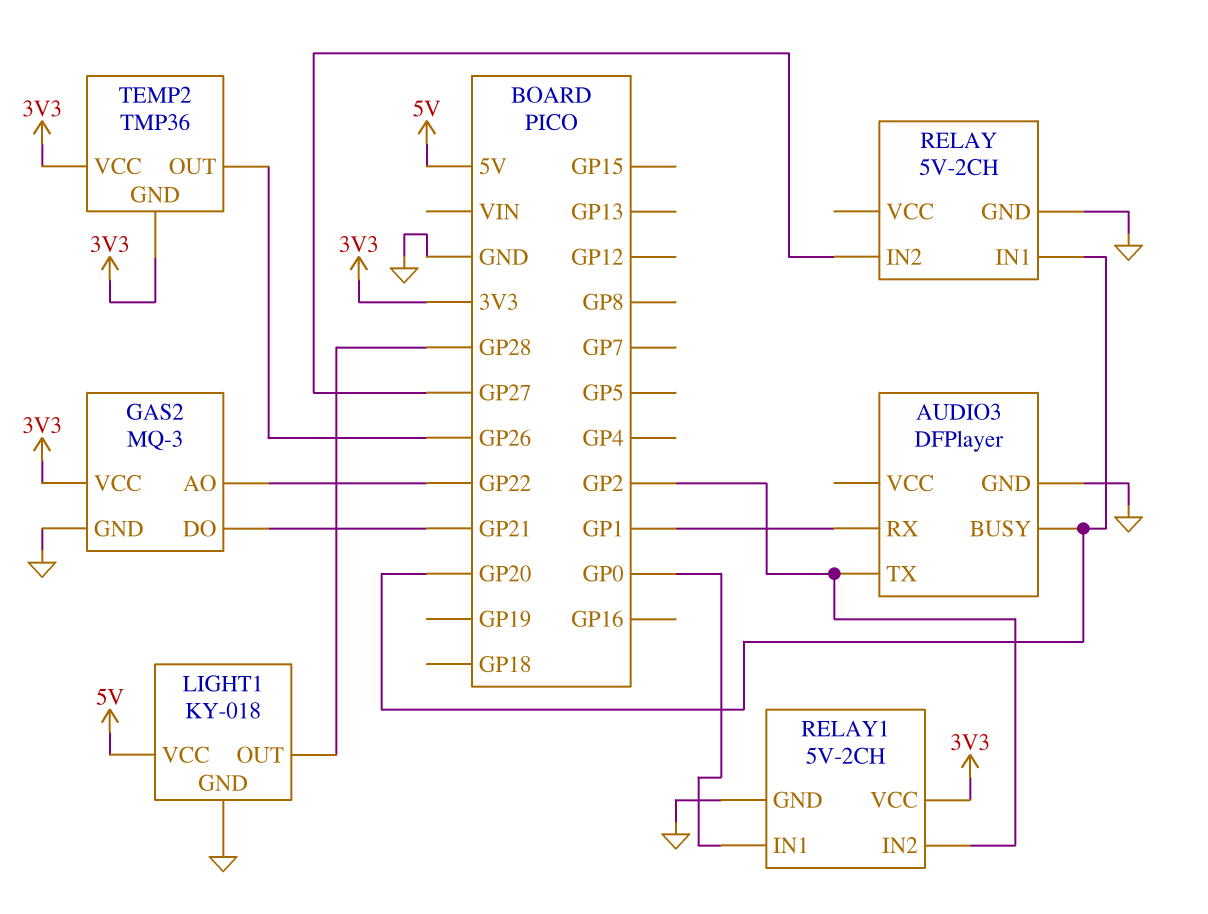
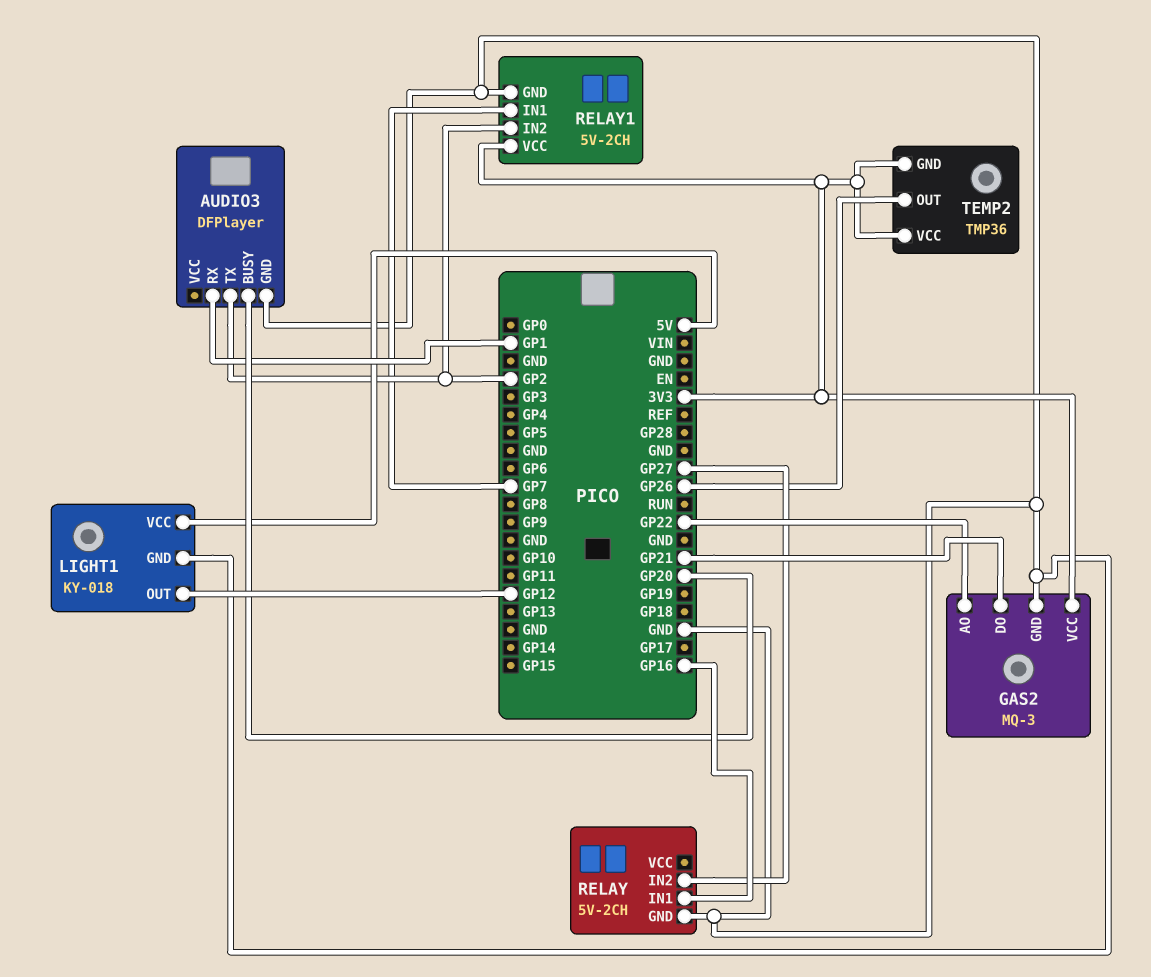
LIGHT1 pin OUT: GP28 -> GP12
RELAY pin IN1: GP20 -> GP16
RELAY1 pin IN1: GP0 -> GP7

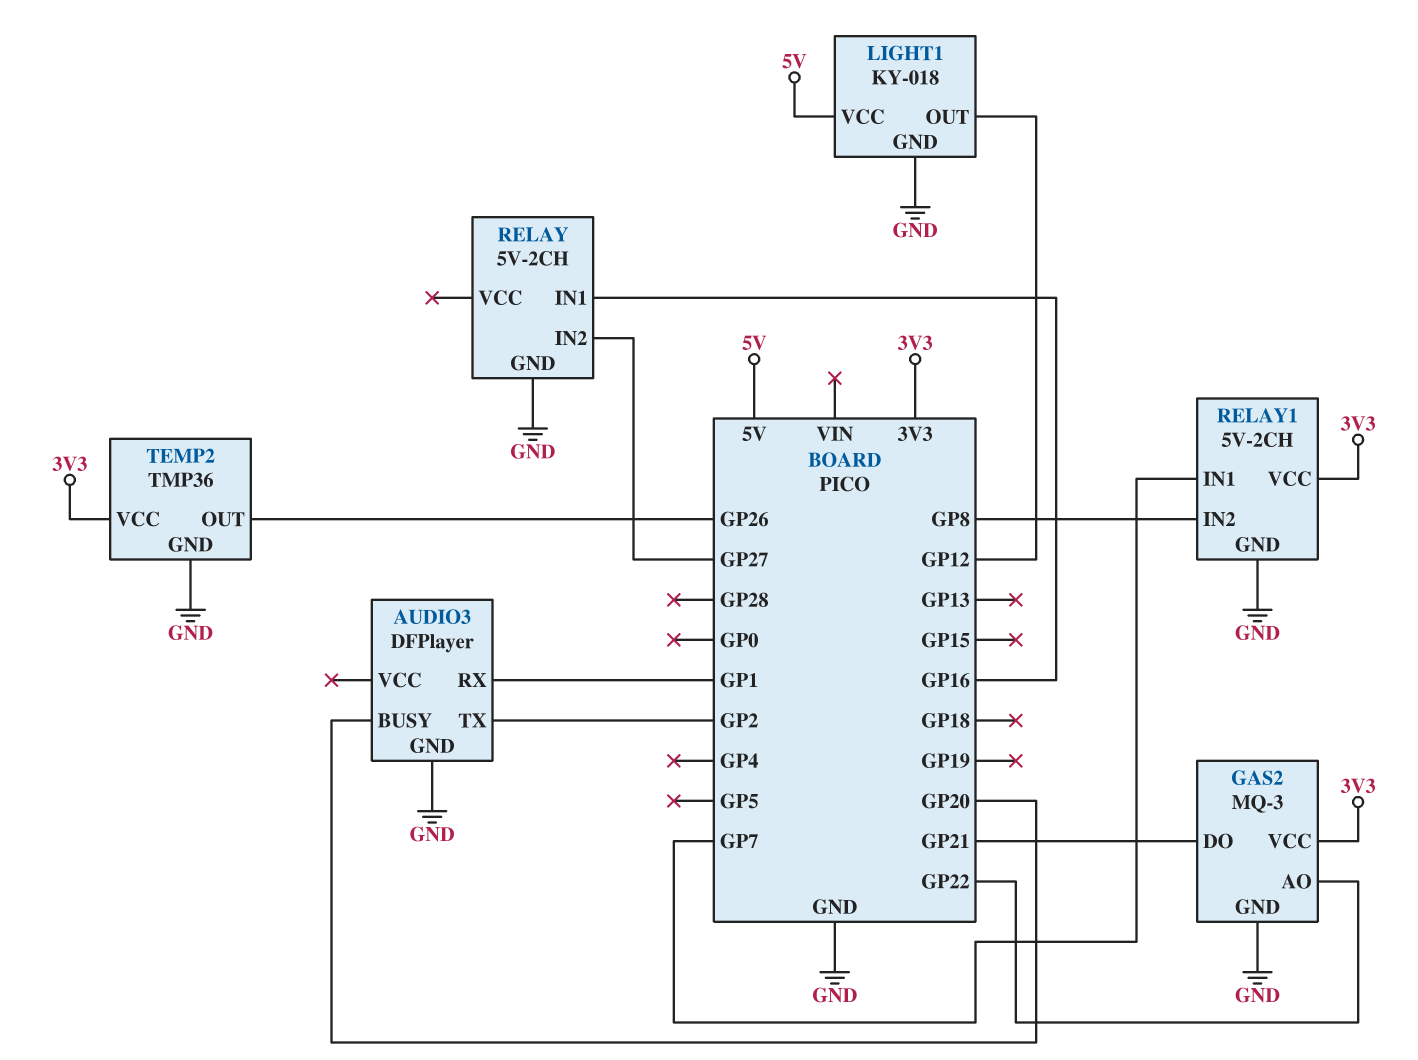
RELAY1 pin IN2: GP2 -> GP8
TEMP2 pin GND: 3V3 -> GND

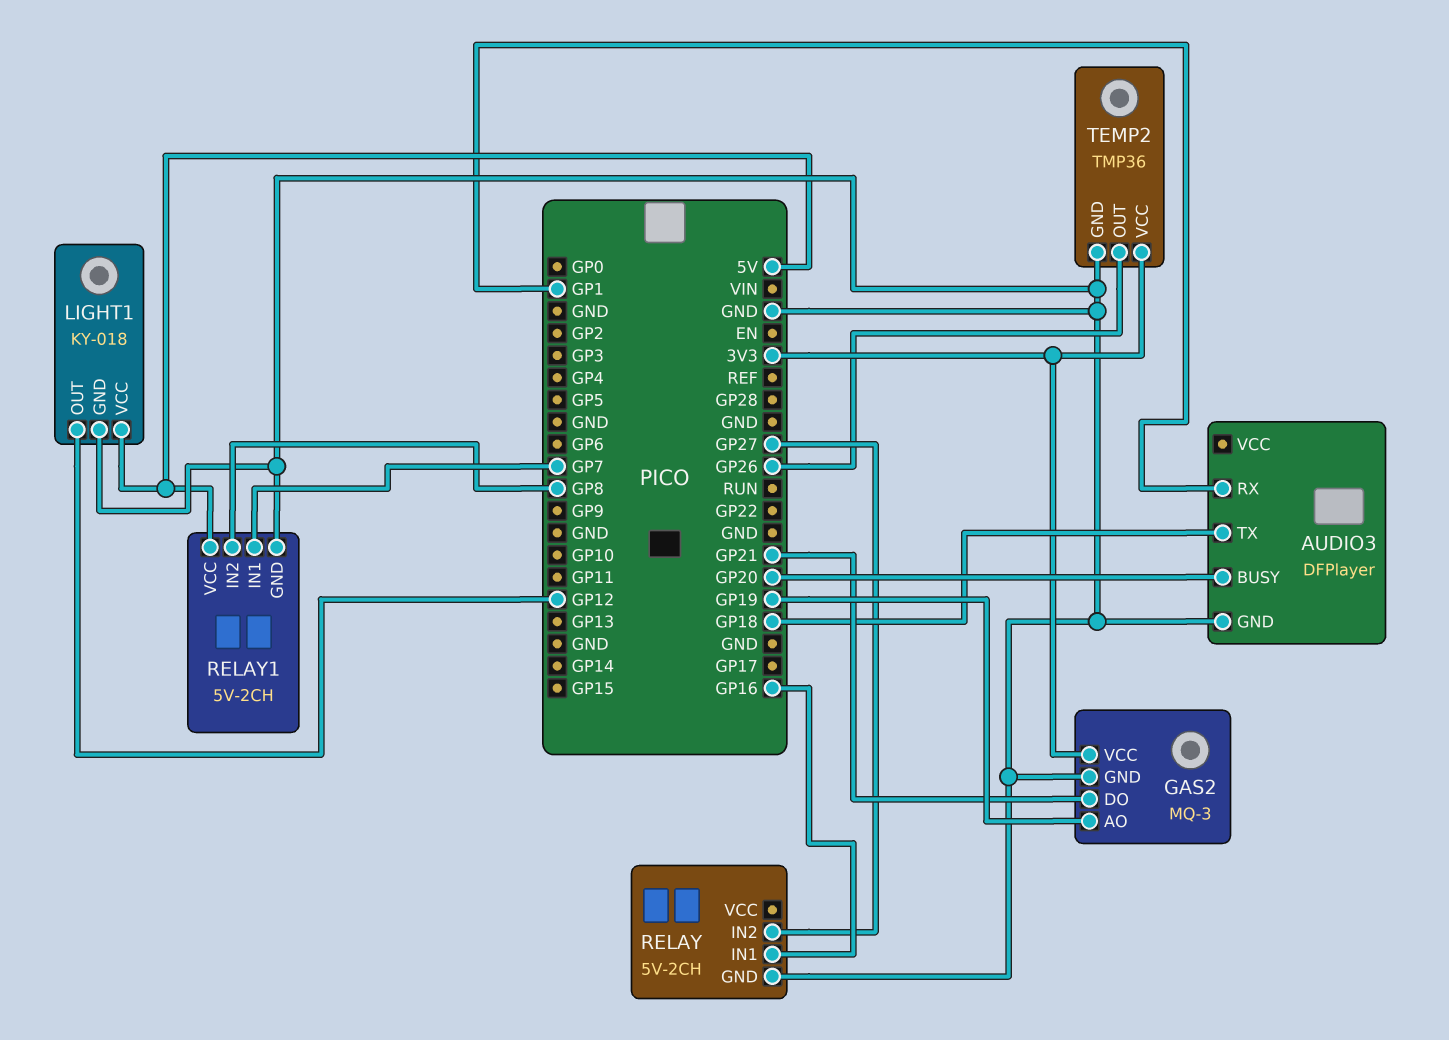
AUDIO3 pin TX: GP2 -> GP18
GAS2 pin AO: GP22 -> GP19
RELAY1 pin VCC: 3V3 -> 5V

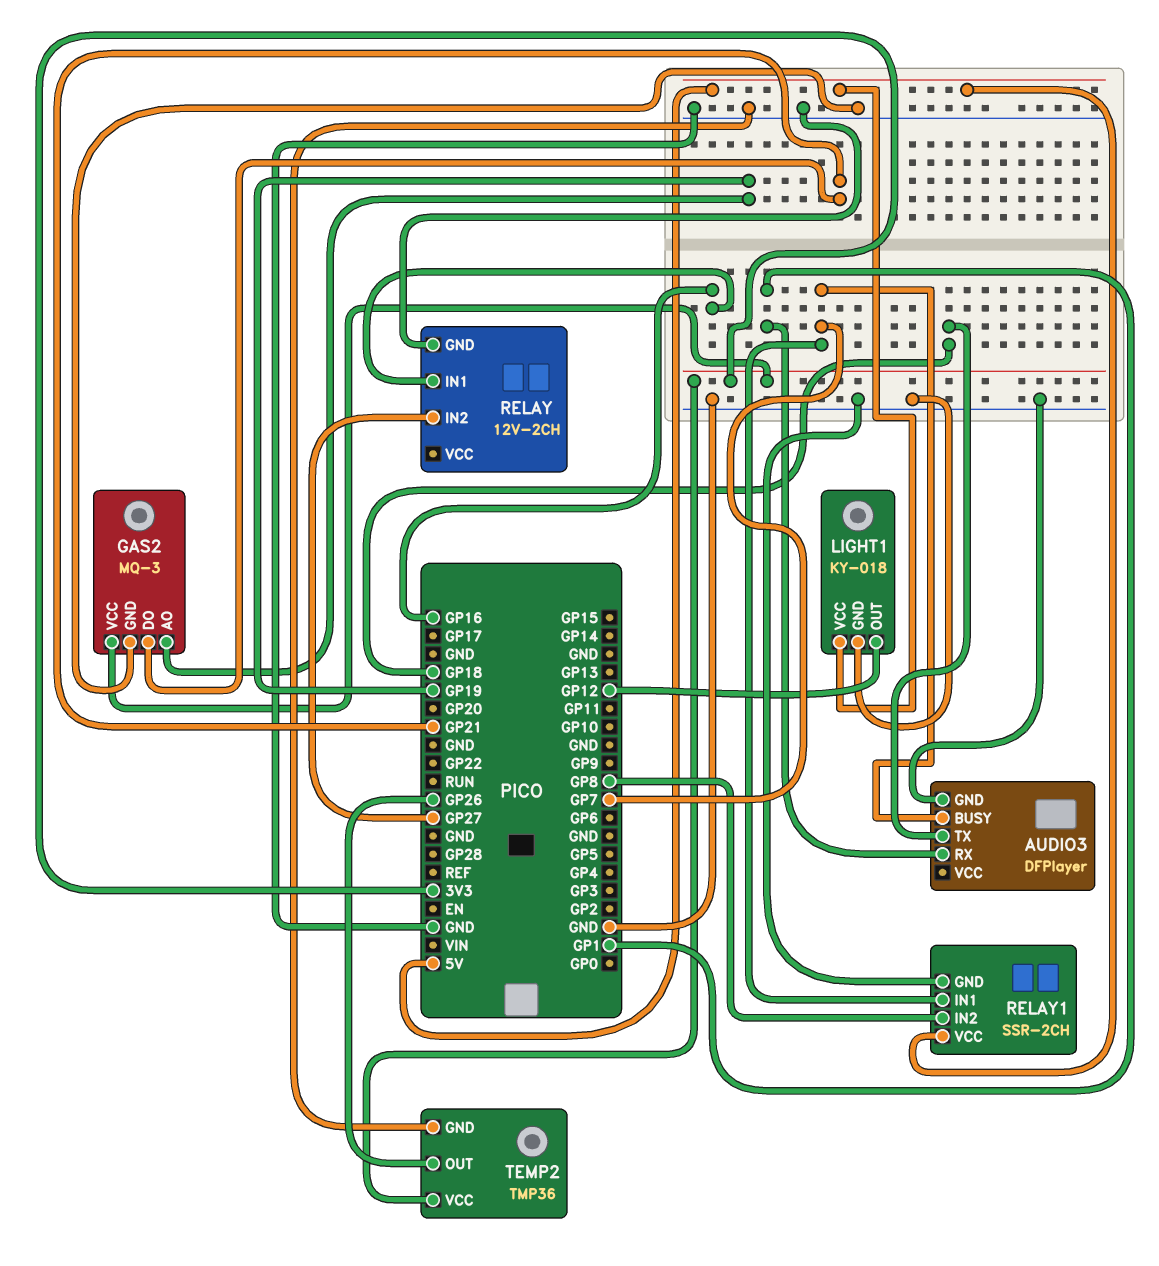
AUDIO3 pin BUSY: GP20 -> GP7
RELAY: 5V-2CH -> 12V-2CH
RELAY1: 5V-2CH -> SSR-2CH

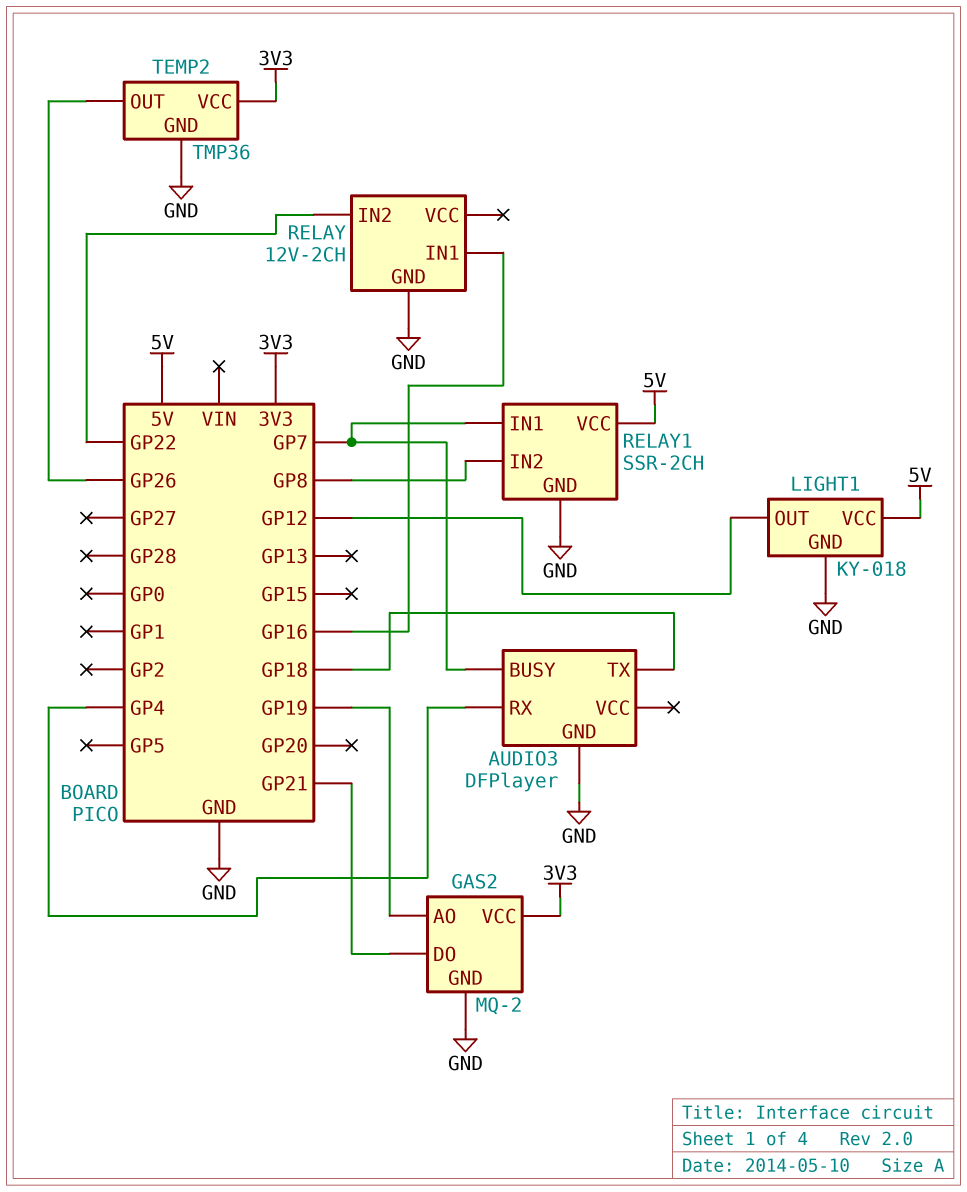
AUDIO3 pin RX: GP1 -> GP4
GAS2: MQ-3 -> MQ-2
RELAY pin IN2: GP27 -> GP22

